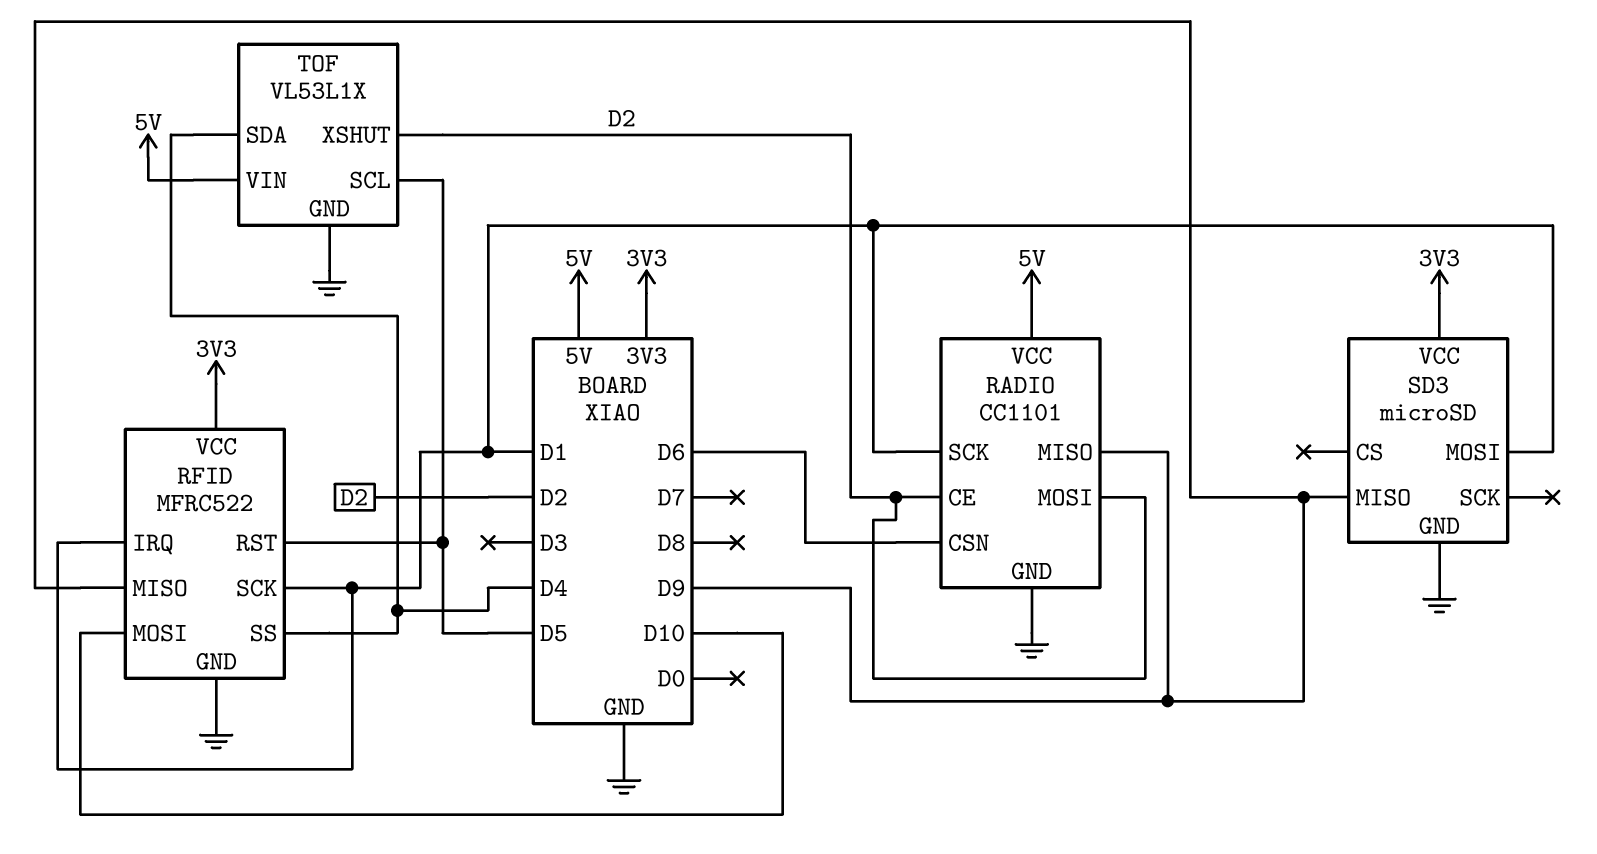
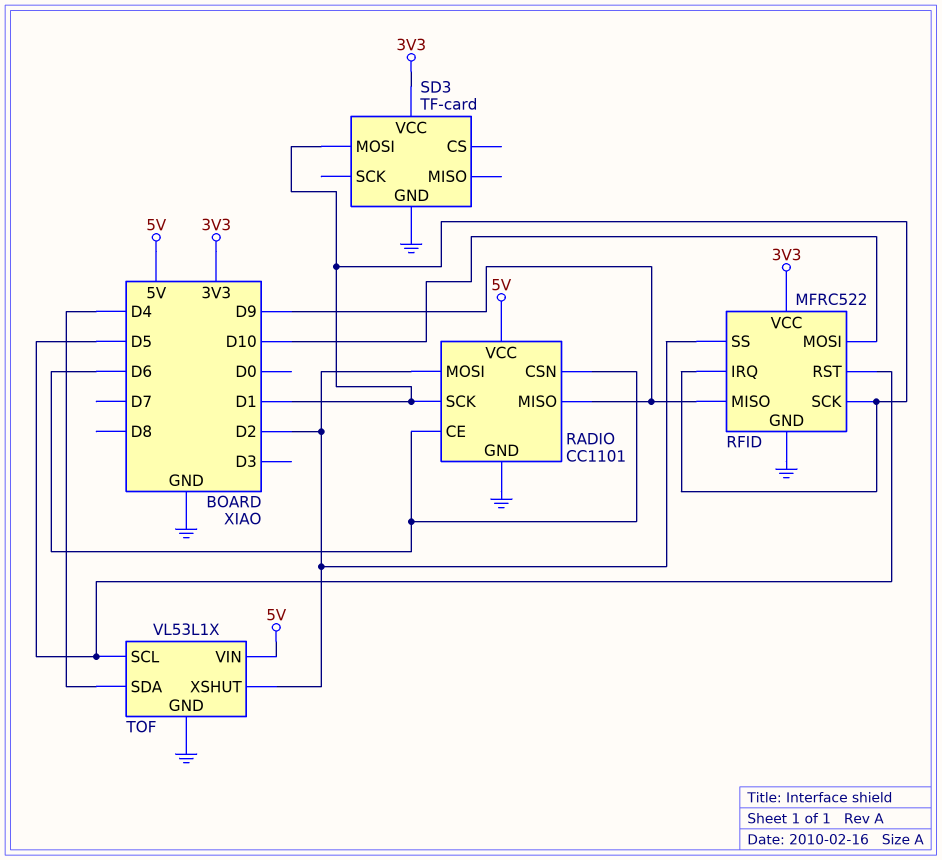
RADIO pin CE: D2 -> D6
RFID pin SS: D4 -> D2
SD3: microSD -> TF-card
SD3 pin MISO: D9 -> none

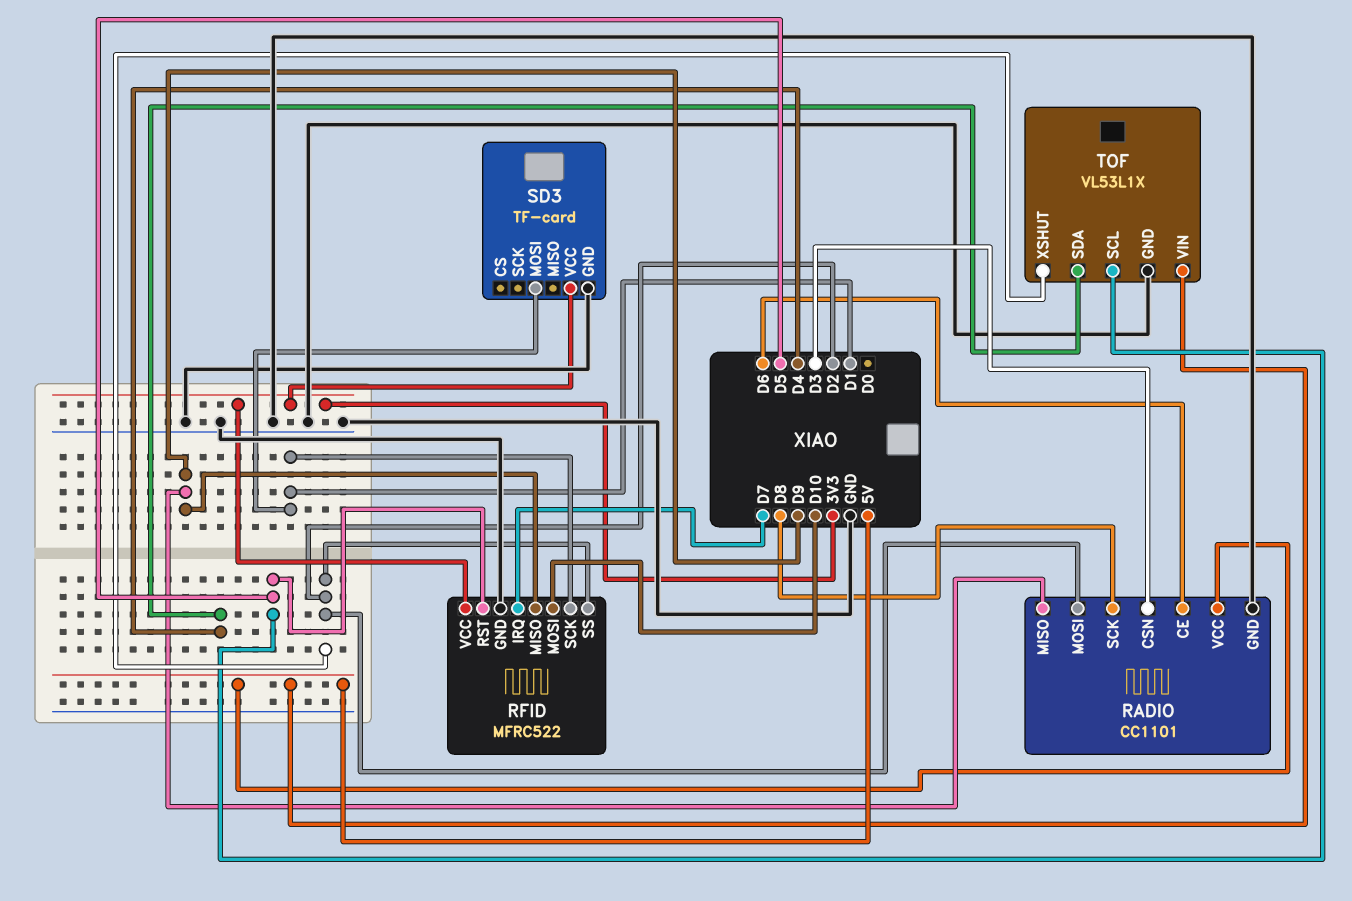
RADIO pin CSN: D6 -> D3
RADIO pin SCK: D1 -> D8
RFID pin IRQ: D1 -> D7

